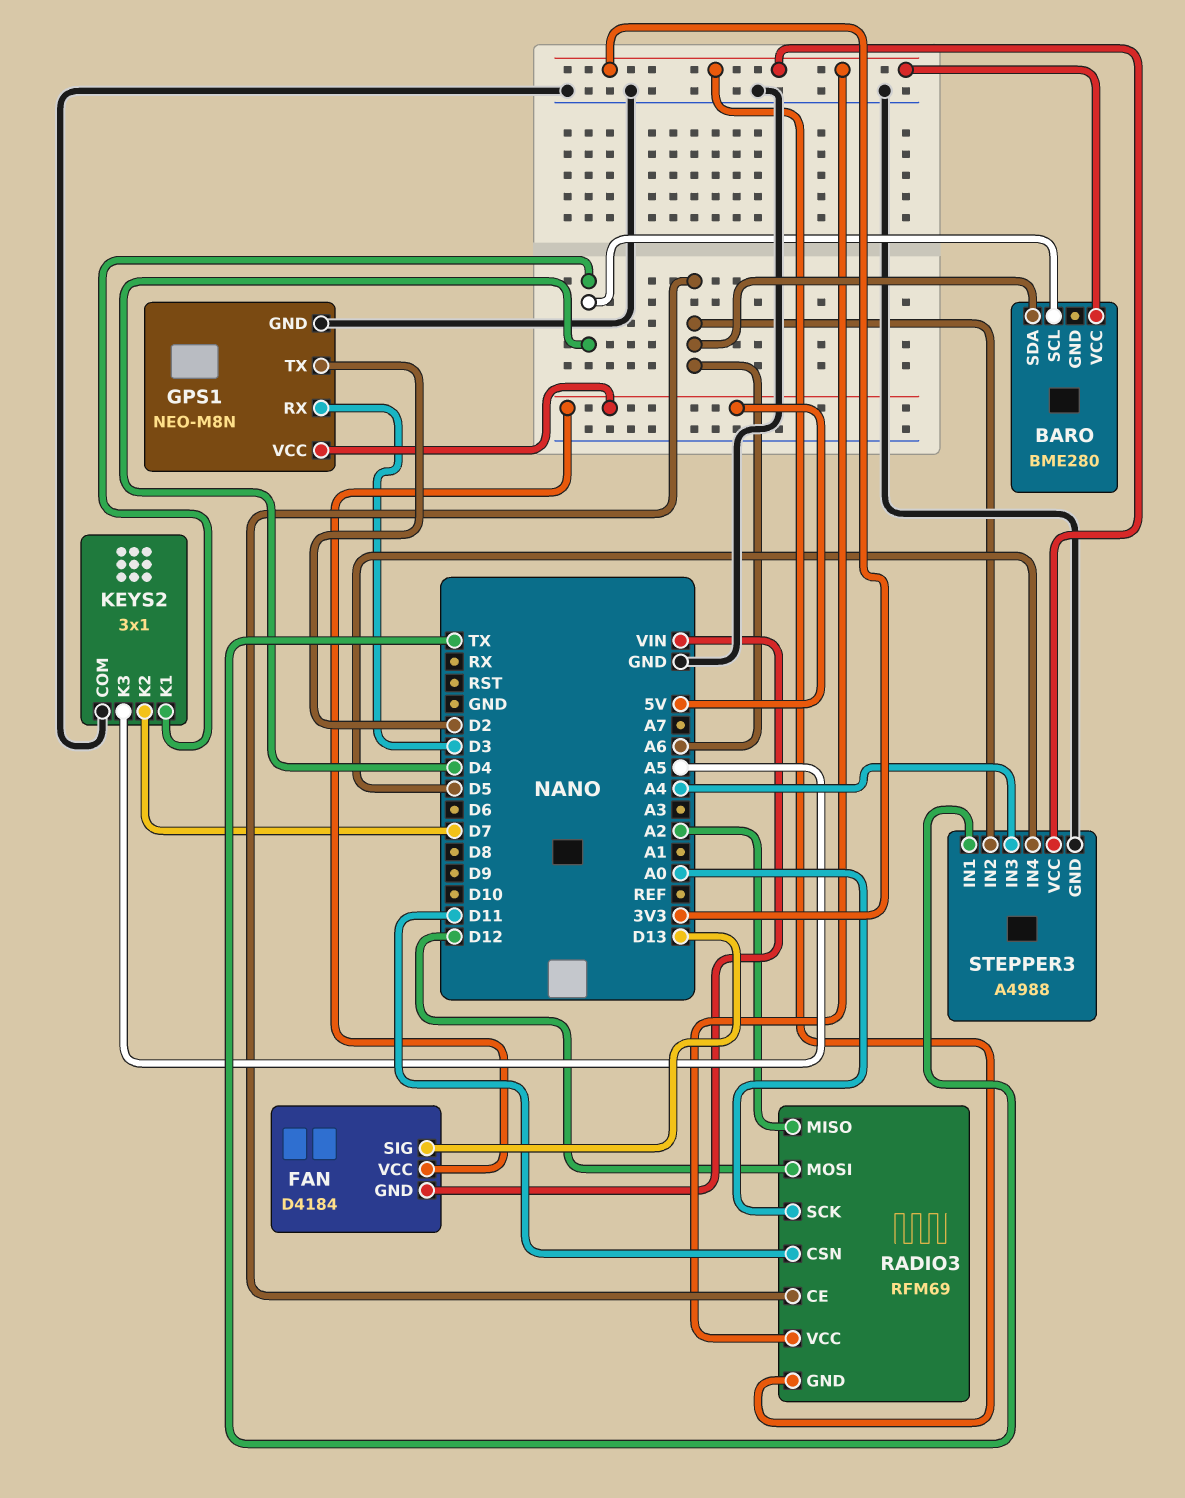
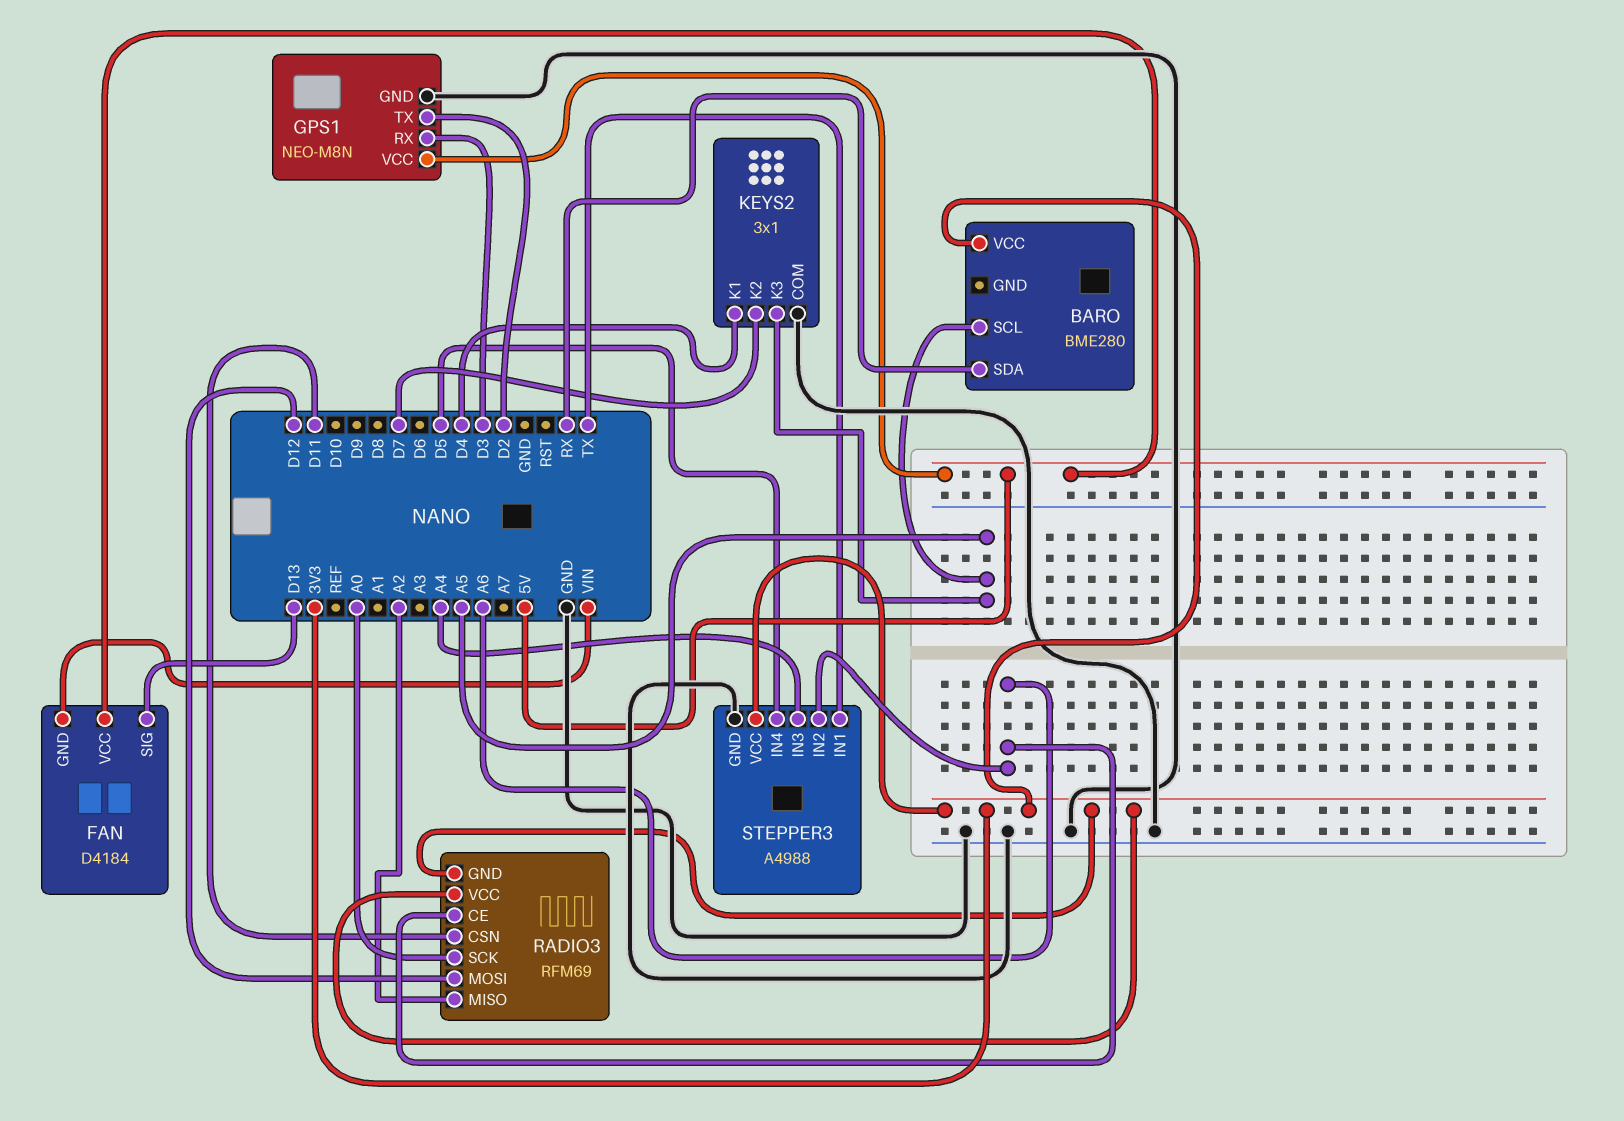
BARO pin SCL: D4 -> A5
BARO pin SDA: A6 -> RX

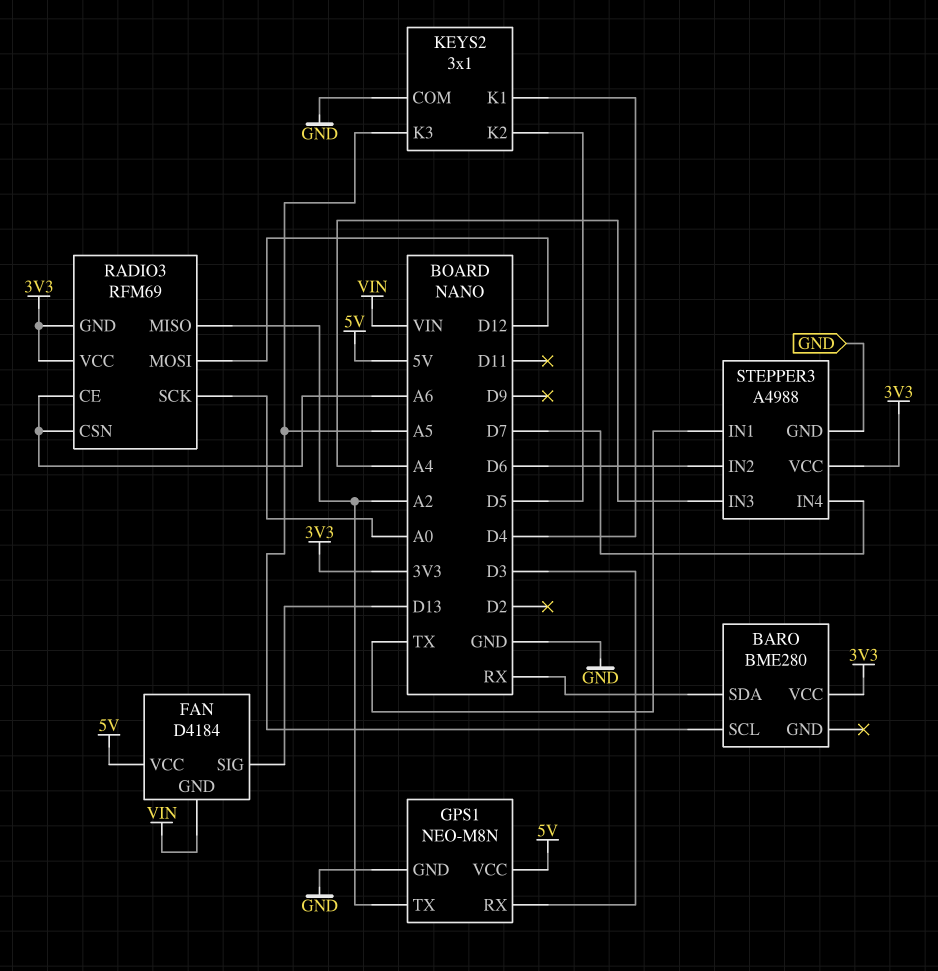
GPS1 pin TX: D2 -> A2
KEYS2 pin K2: D7 -> D5
RADIO3 pin CSN: D11 -> A6
STEPPER3 pin IN2: A6 -> D6
STEPPER3 pin IN4: D5 -> D7

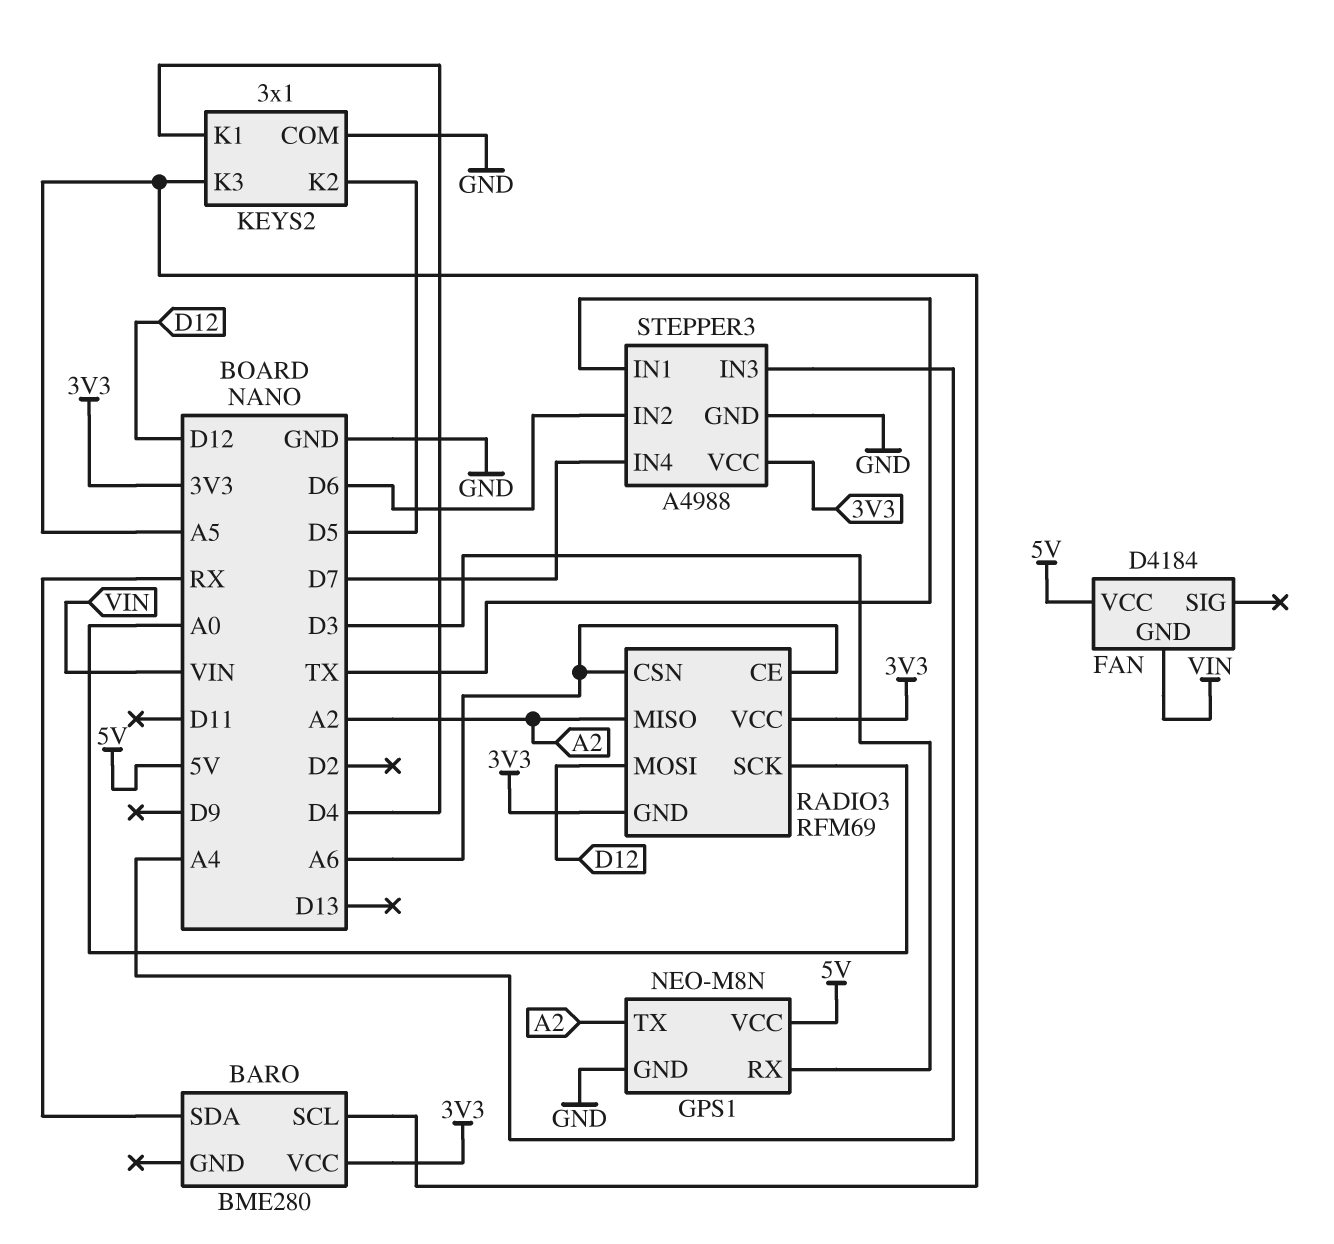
FAN pin SIG: D13 -> none

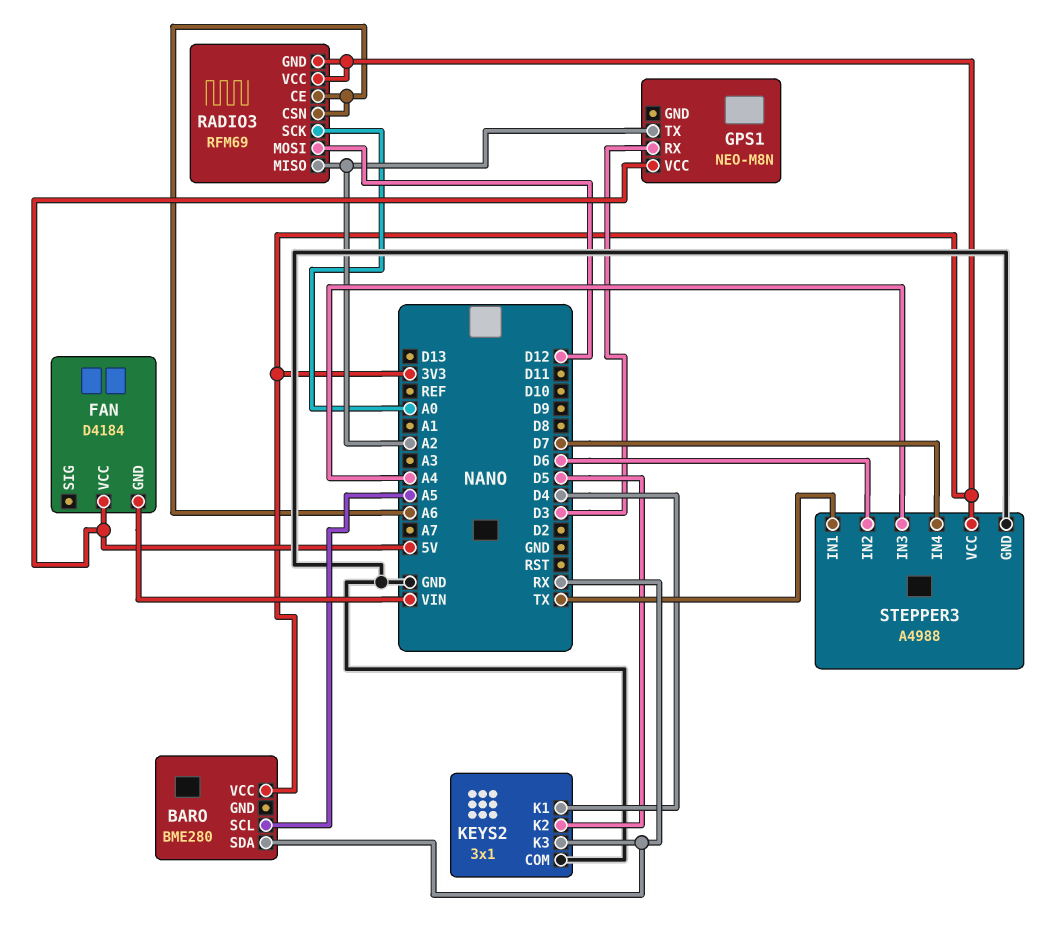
GPS1 pin GND: GND -> none
KEYS2 pin K3: A5 -> RX

